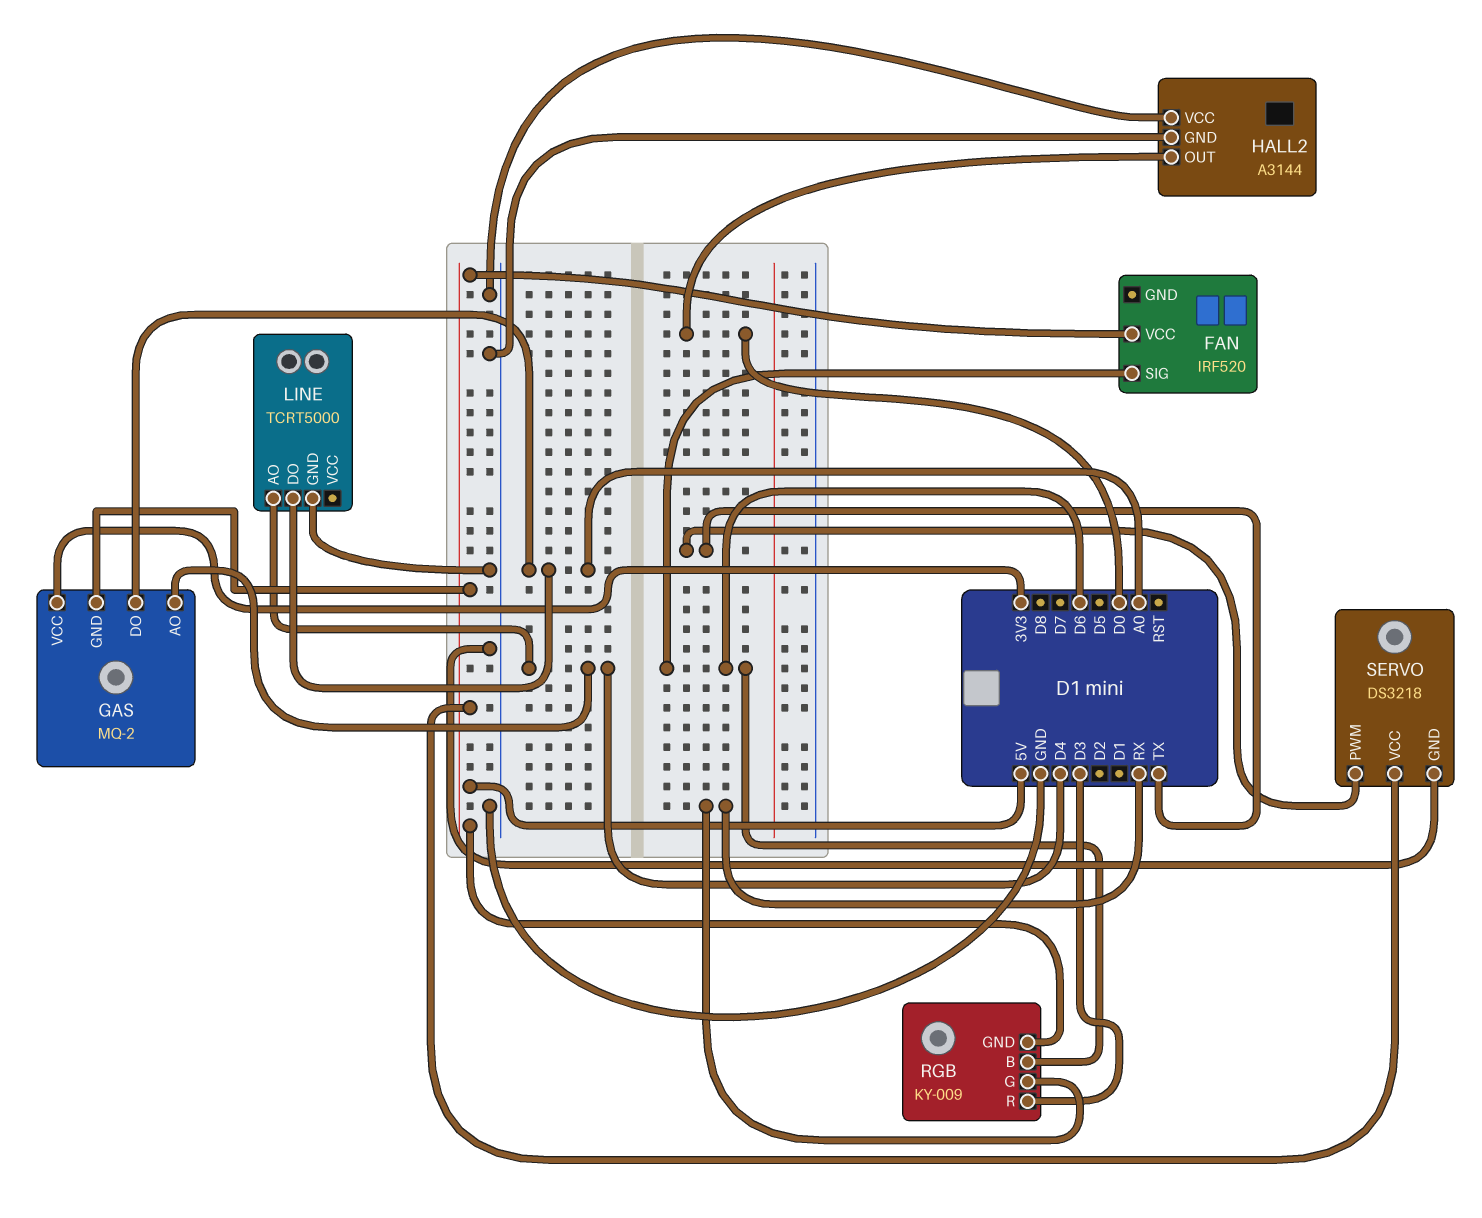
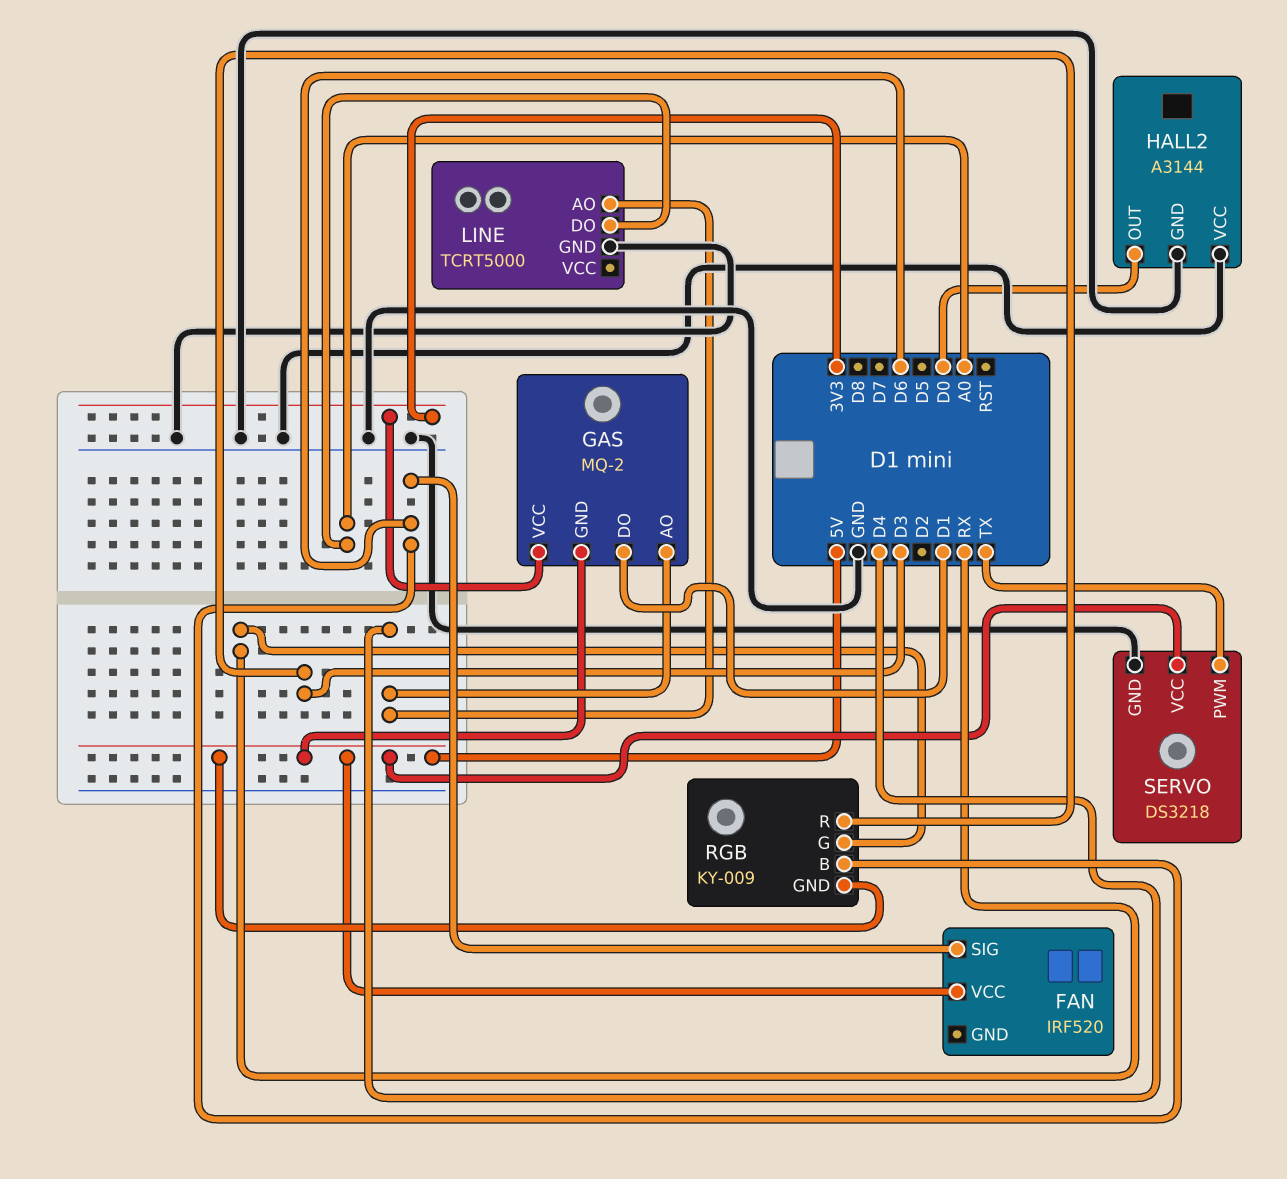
GAS pin DO: A0 -> D1

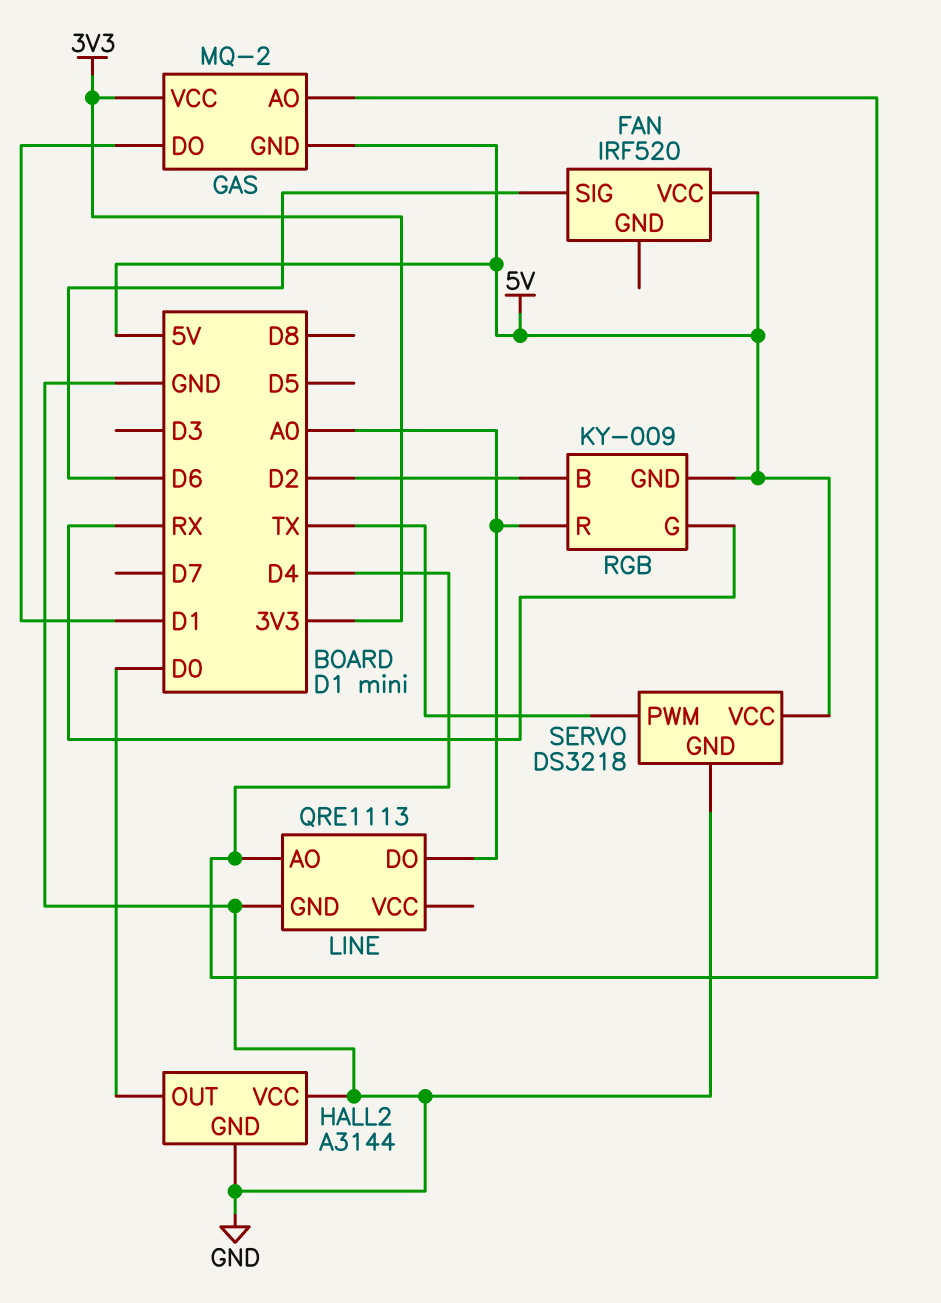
LINE: TCRT5000 -> QRE1113
RGB pin B: D6 -> D2
RGB pin R: D3 -> A0

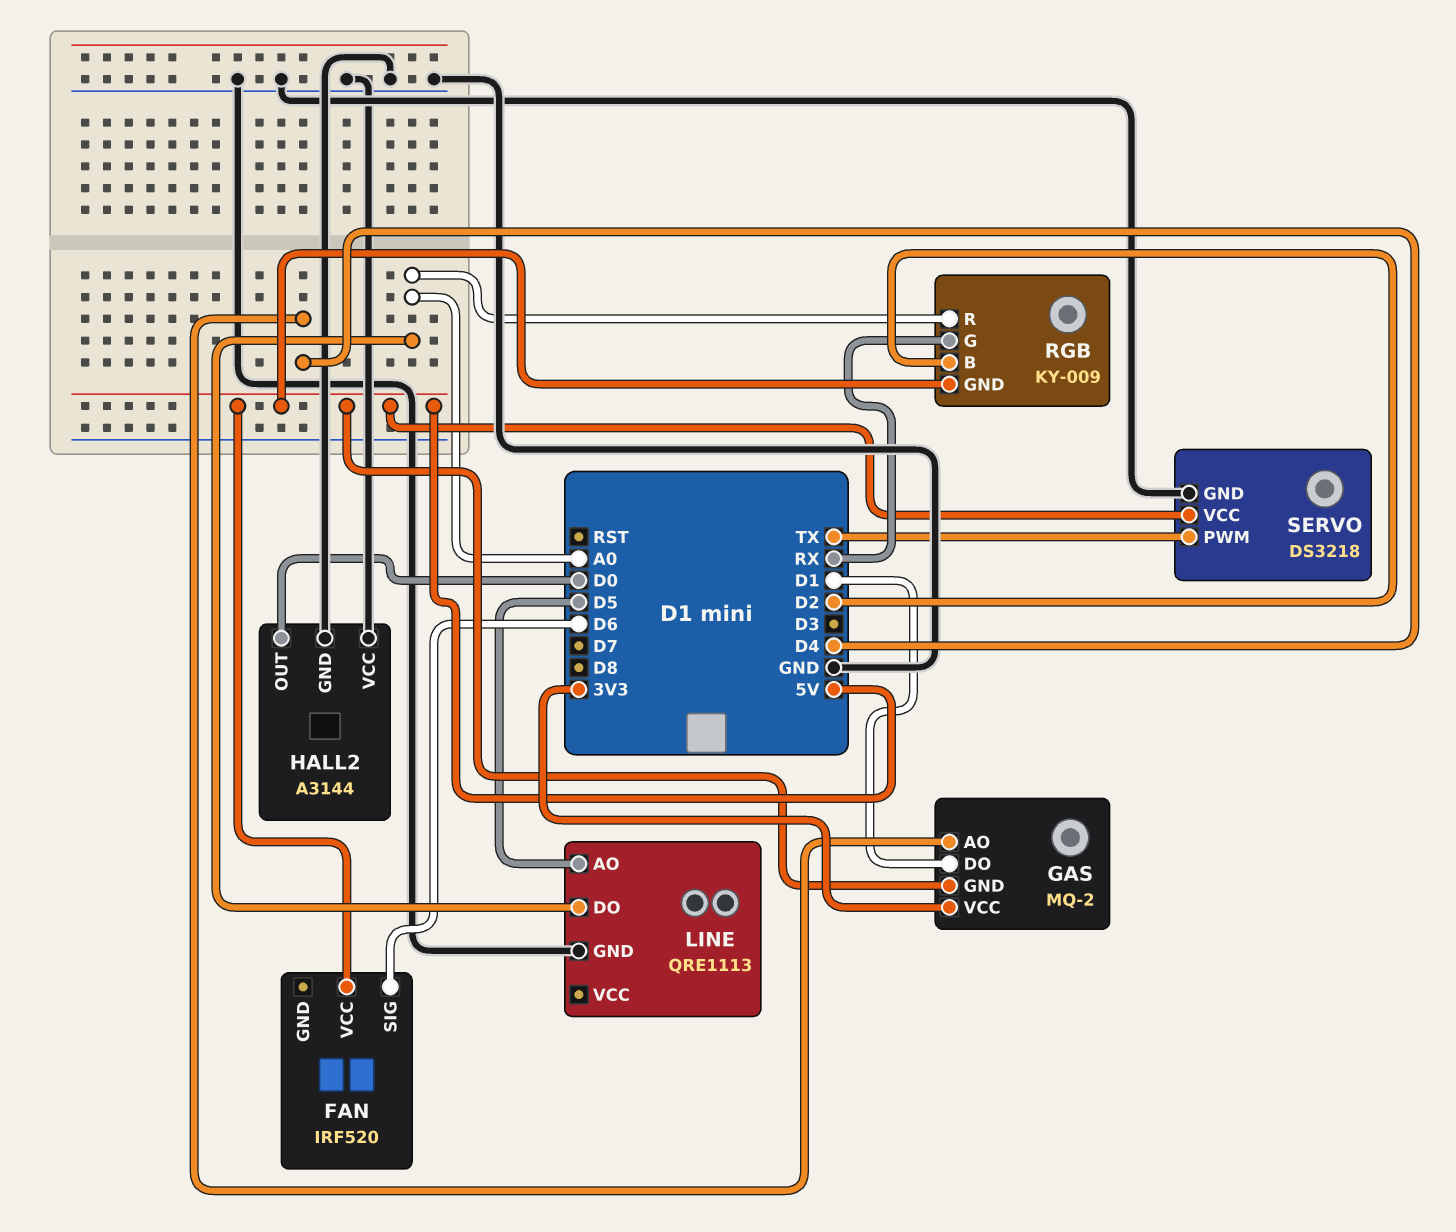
LINE pin AO: D4 -> D5

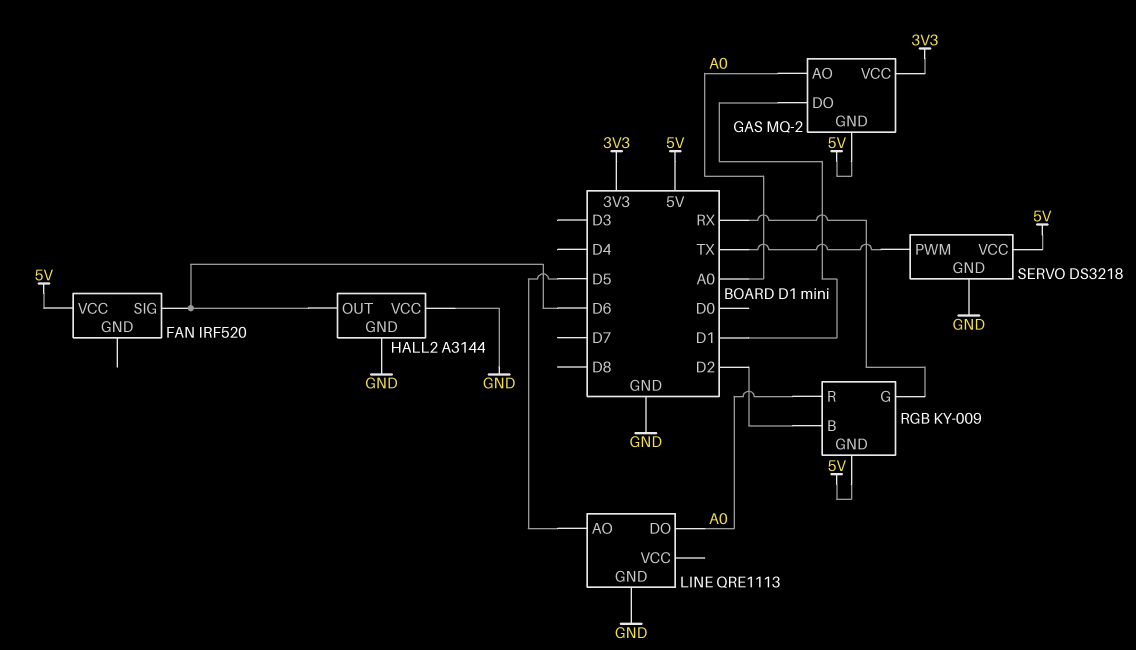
GAS pin AO: D4 -> A0
HALL2 pin OUT: D0 -> D6

